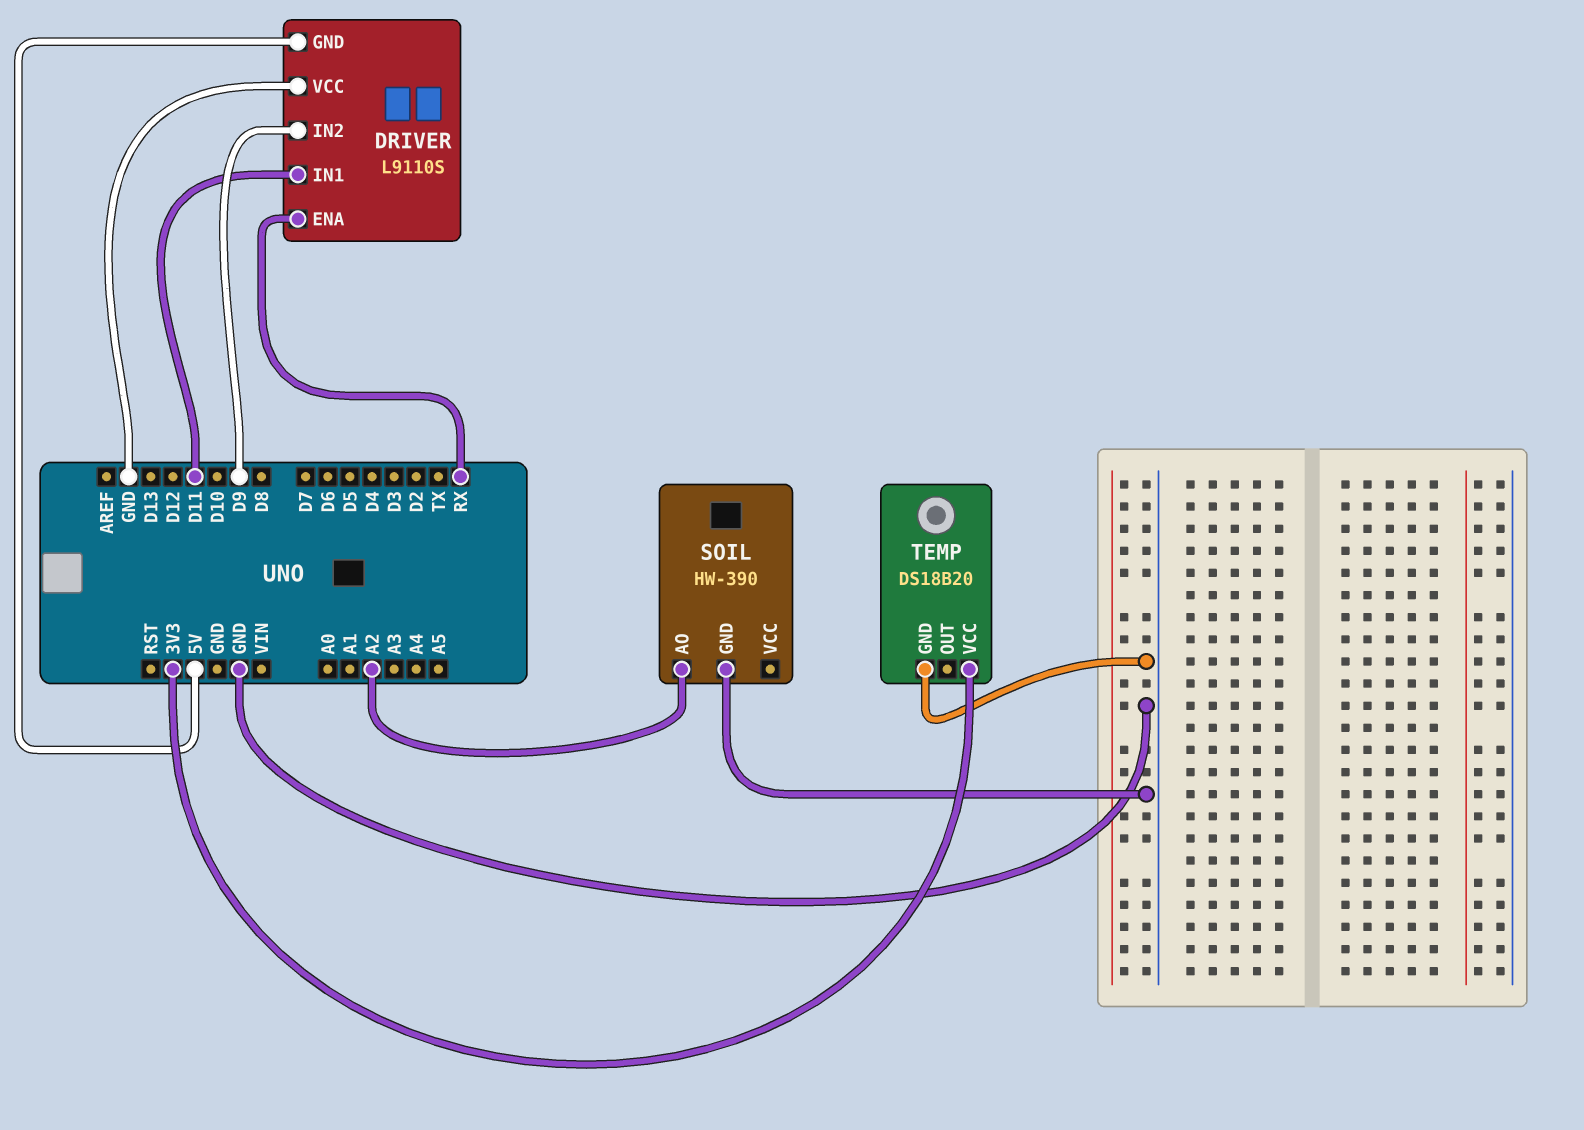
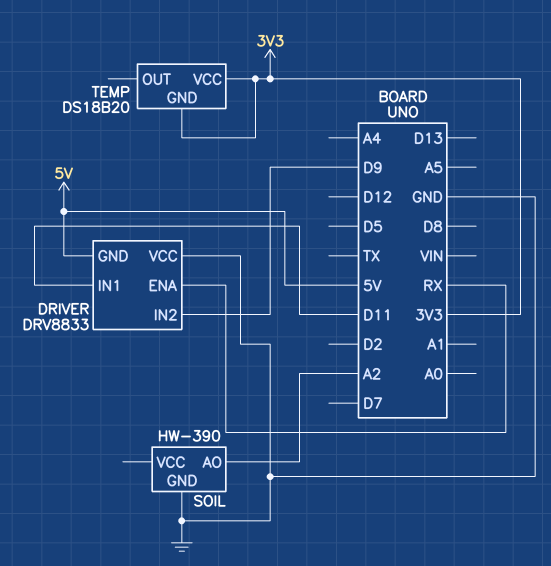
DRIVER: L9110S -> DRV8833
TEMP pin GND: GND -> 3V3

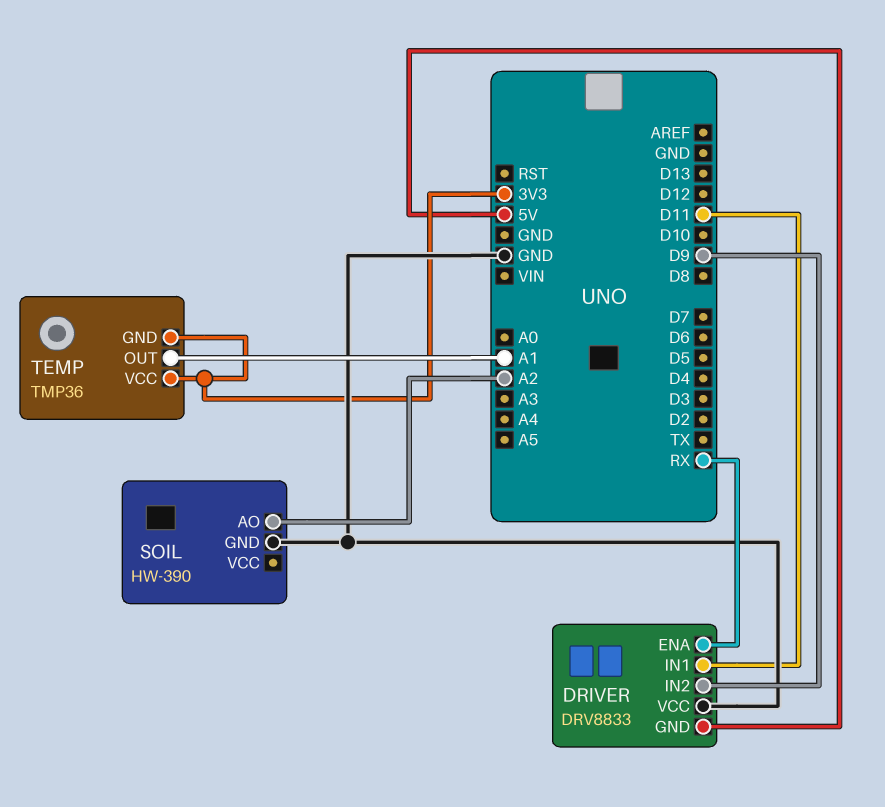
TEMP: DS18B20 -> TMP36
TEMP pin OUT: none -> A1

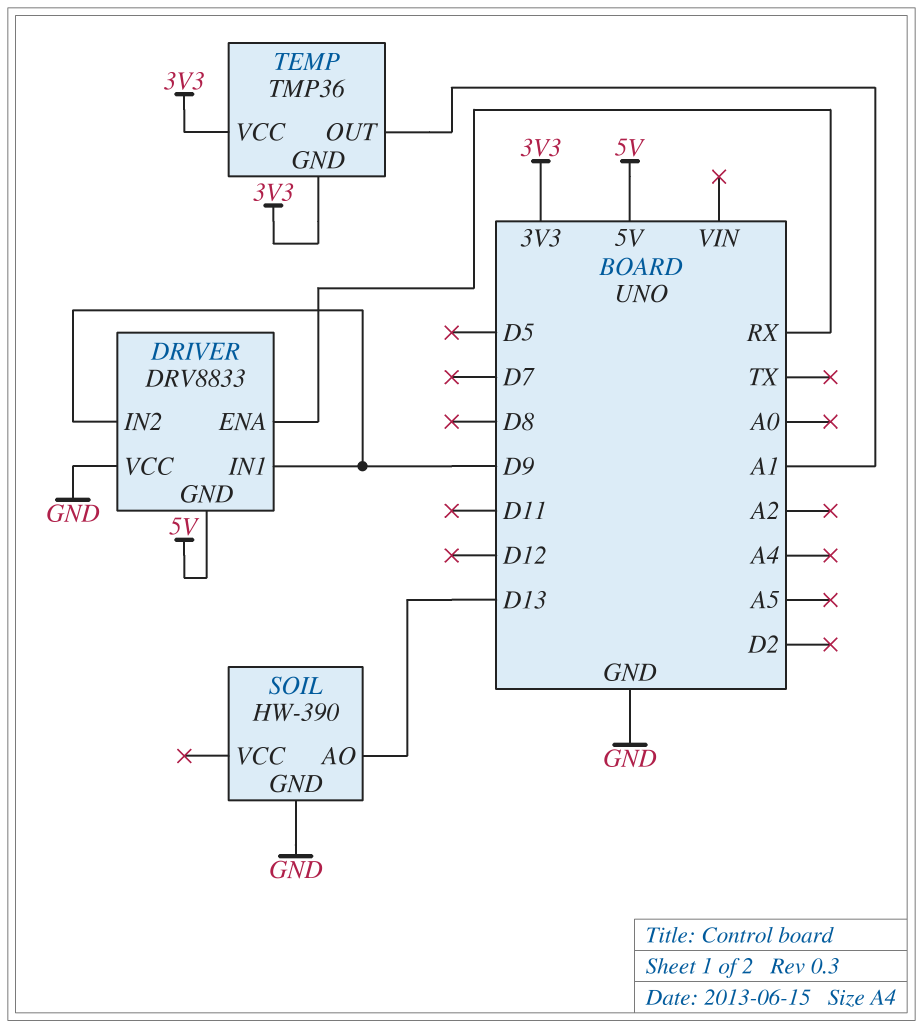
DRIVER pin IN1: D11 -> D9
SOIL pin AO: A2 -> D13

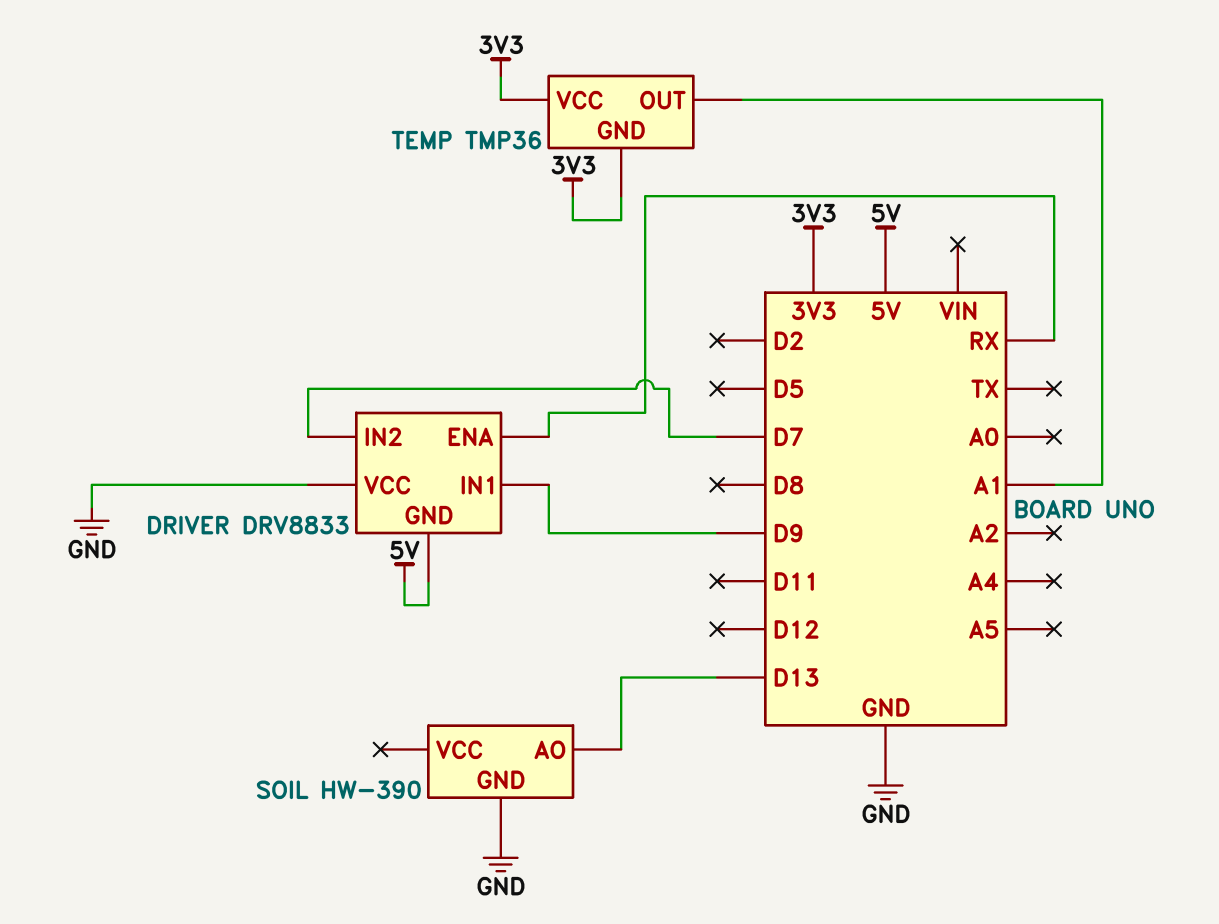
DRIVER pin IN2: D9 -> D7

